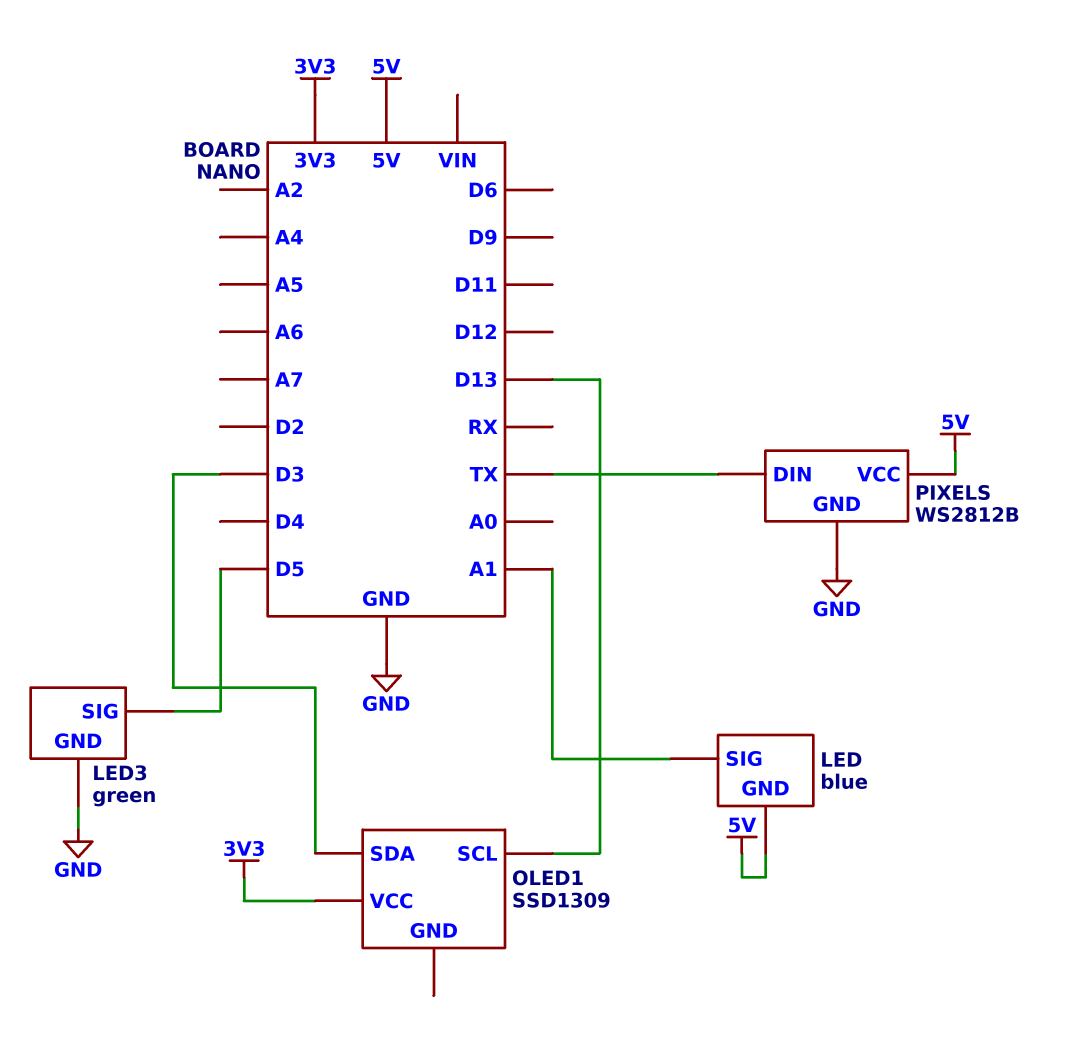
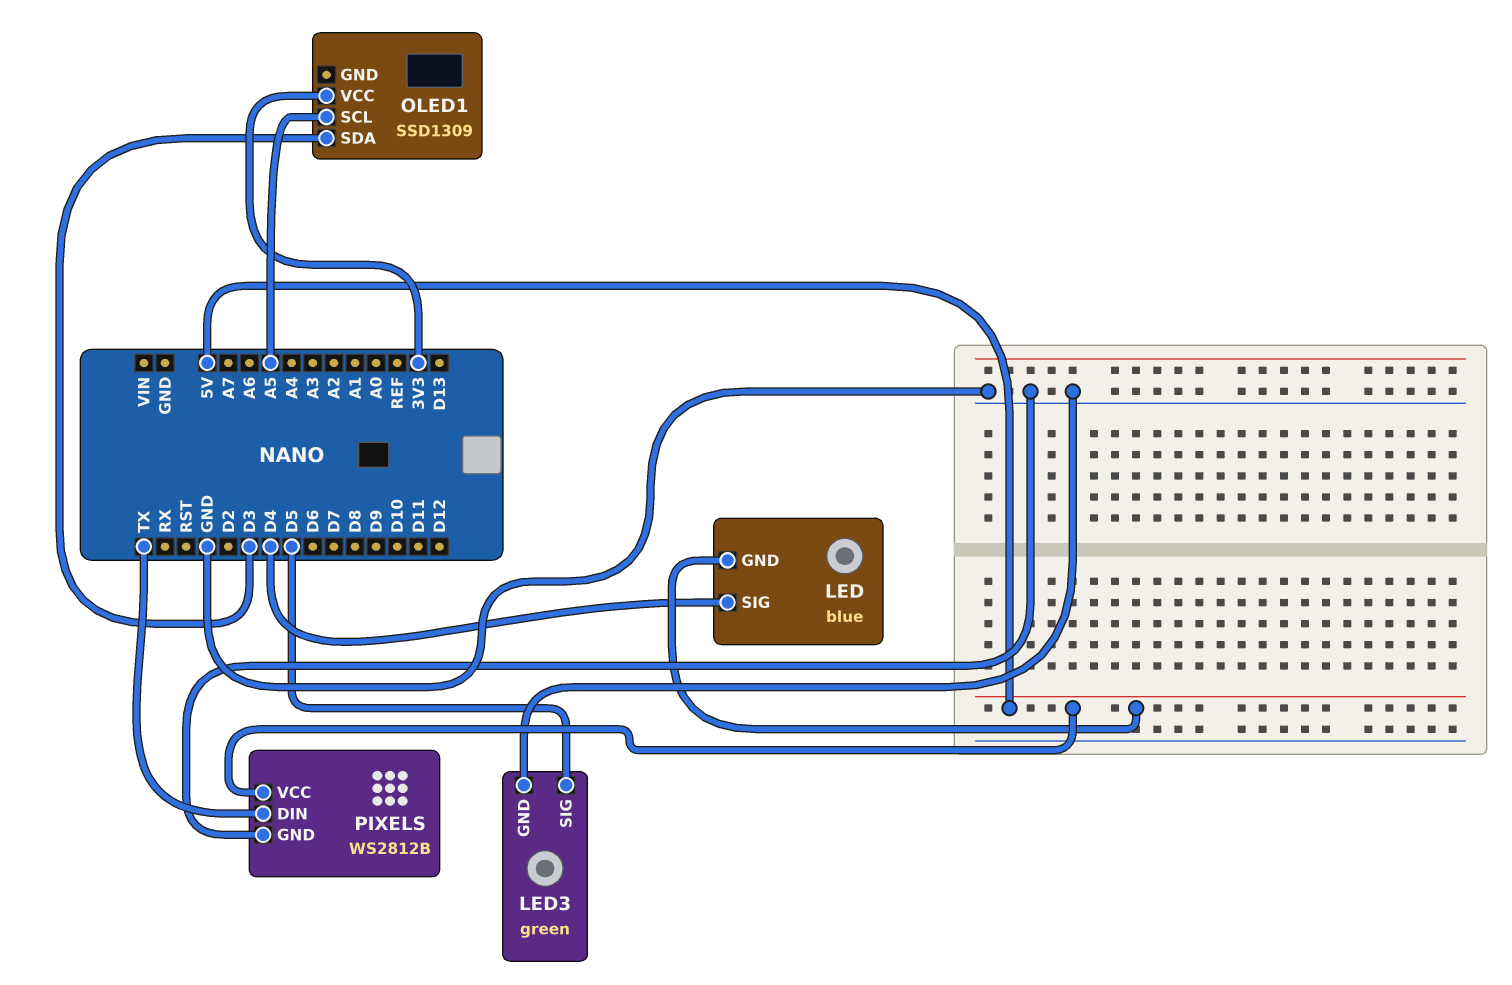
LED pin SIG: A1 -> D4
OLED1 pin SCL: D13 -> A5

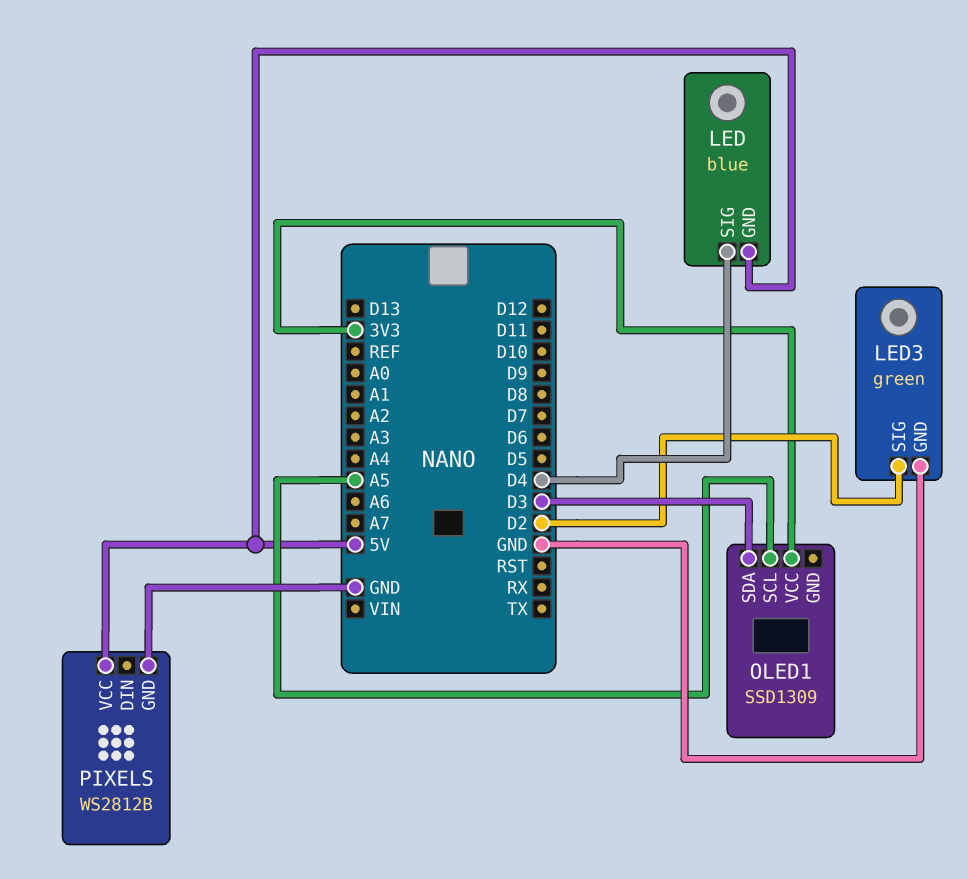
LED3 pin SIG: D5 -> D2
PIXELS pin DIN: TX -> none

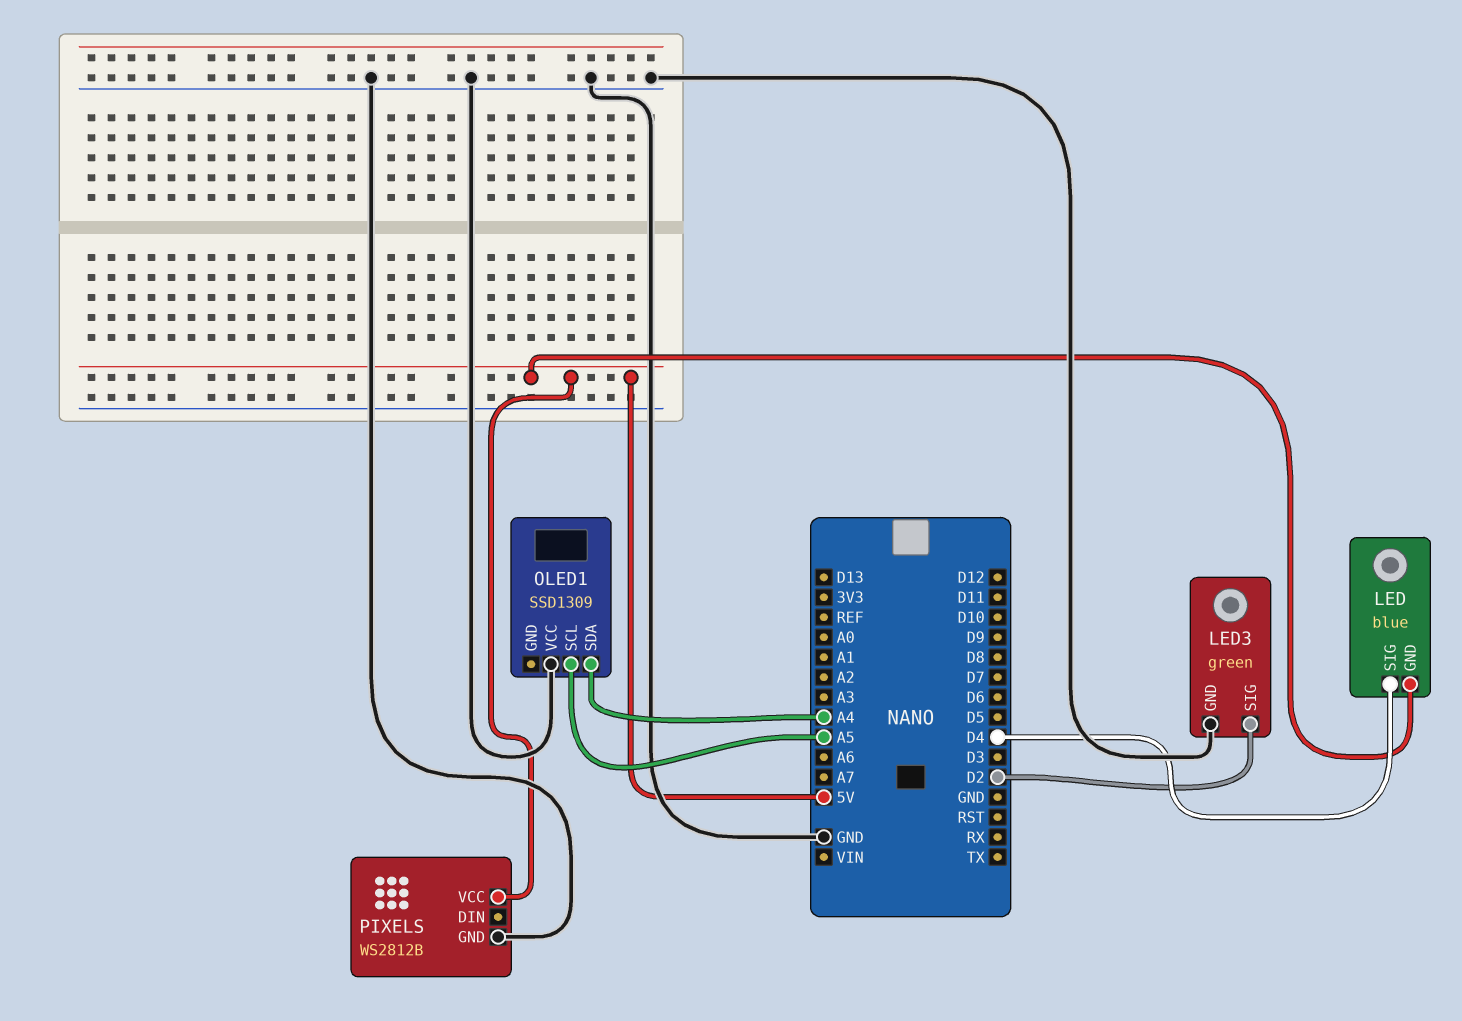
OLED1 pin SDA: D3 -> A4
OLED1 pin VCC: 3V3 -> GND

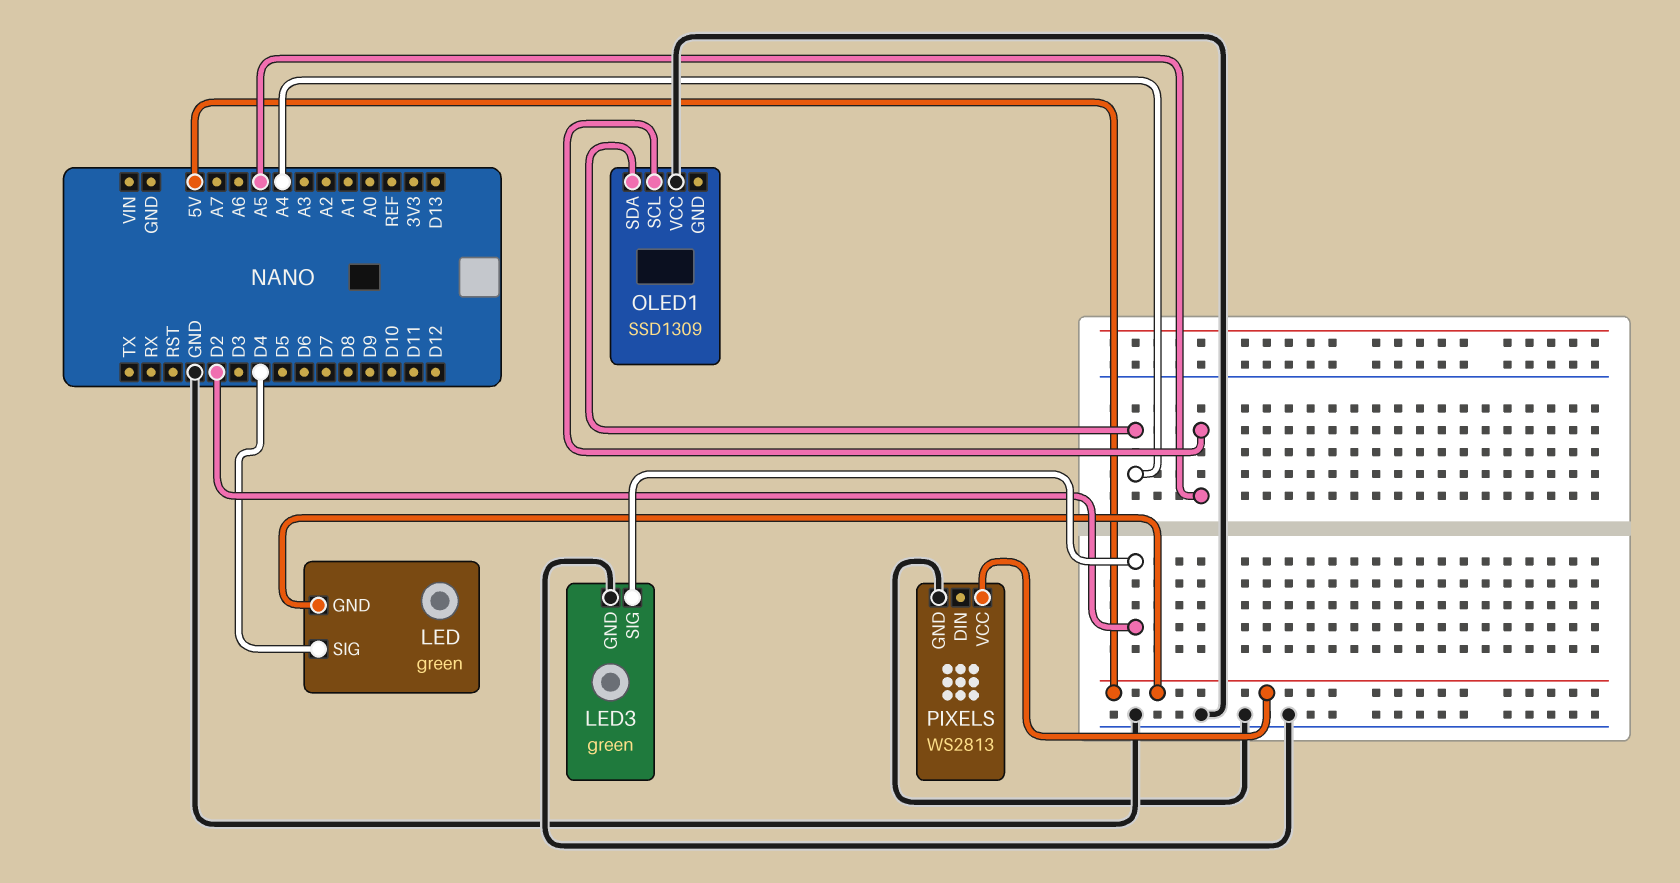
LED: blue -> green
PIXELS: WS2812B -> WS2813

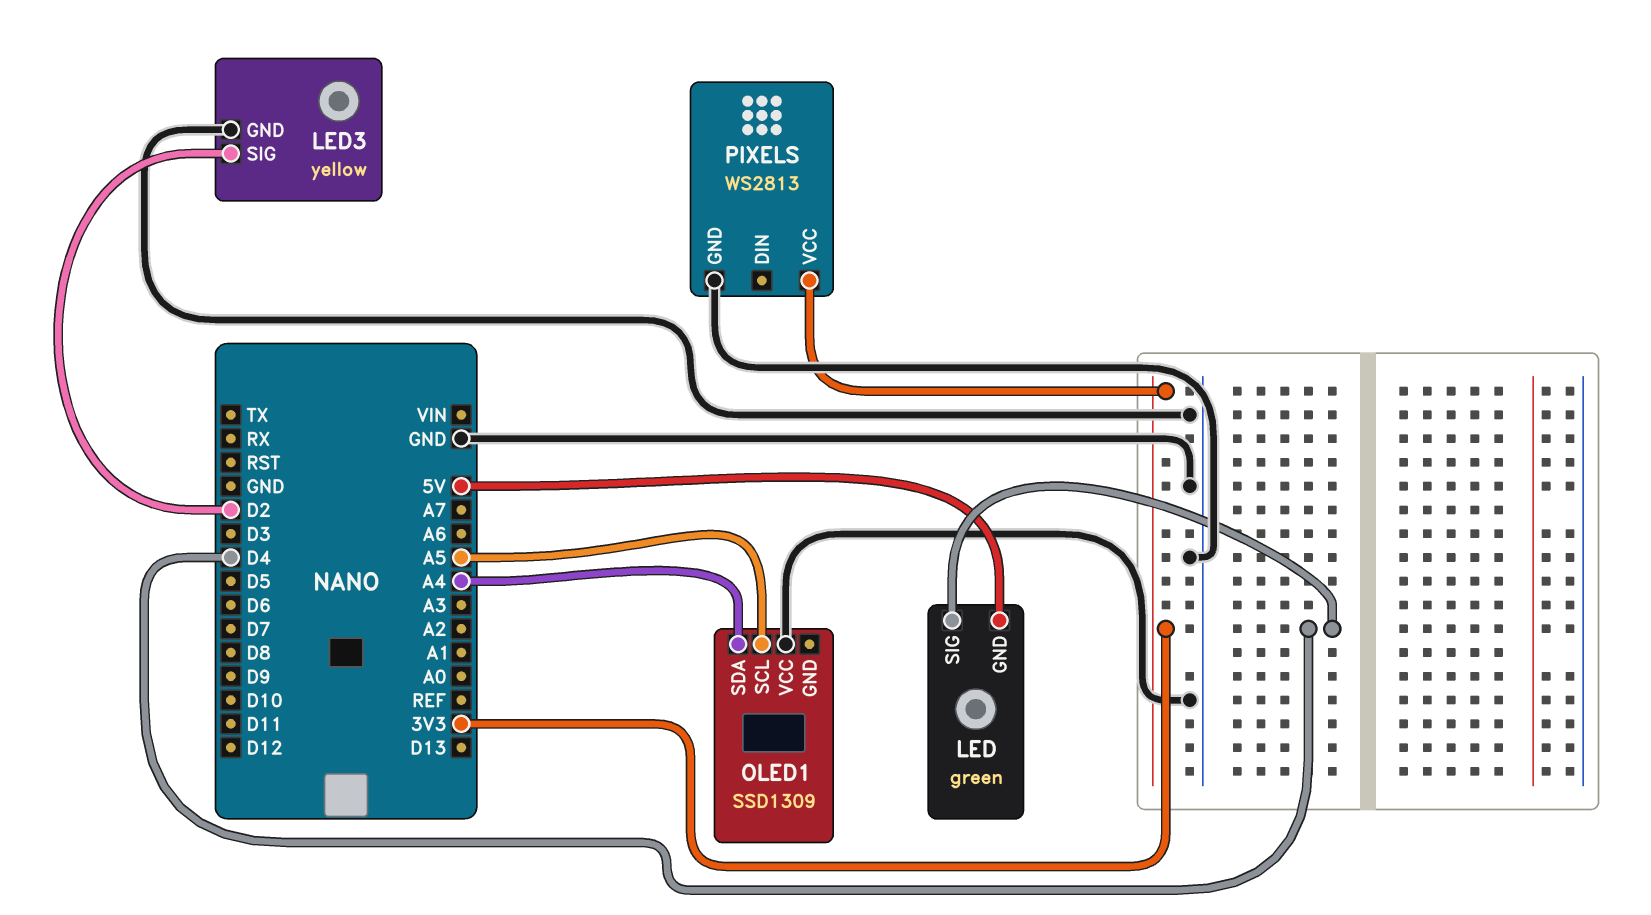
LED3: green -> yellow
PIXELS pin VCC: 5V -> 3V3

